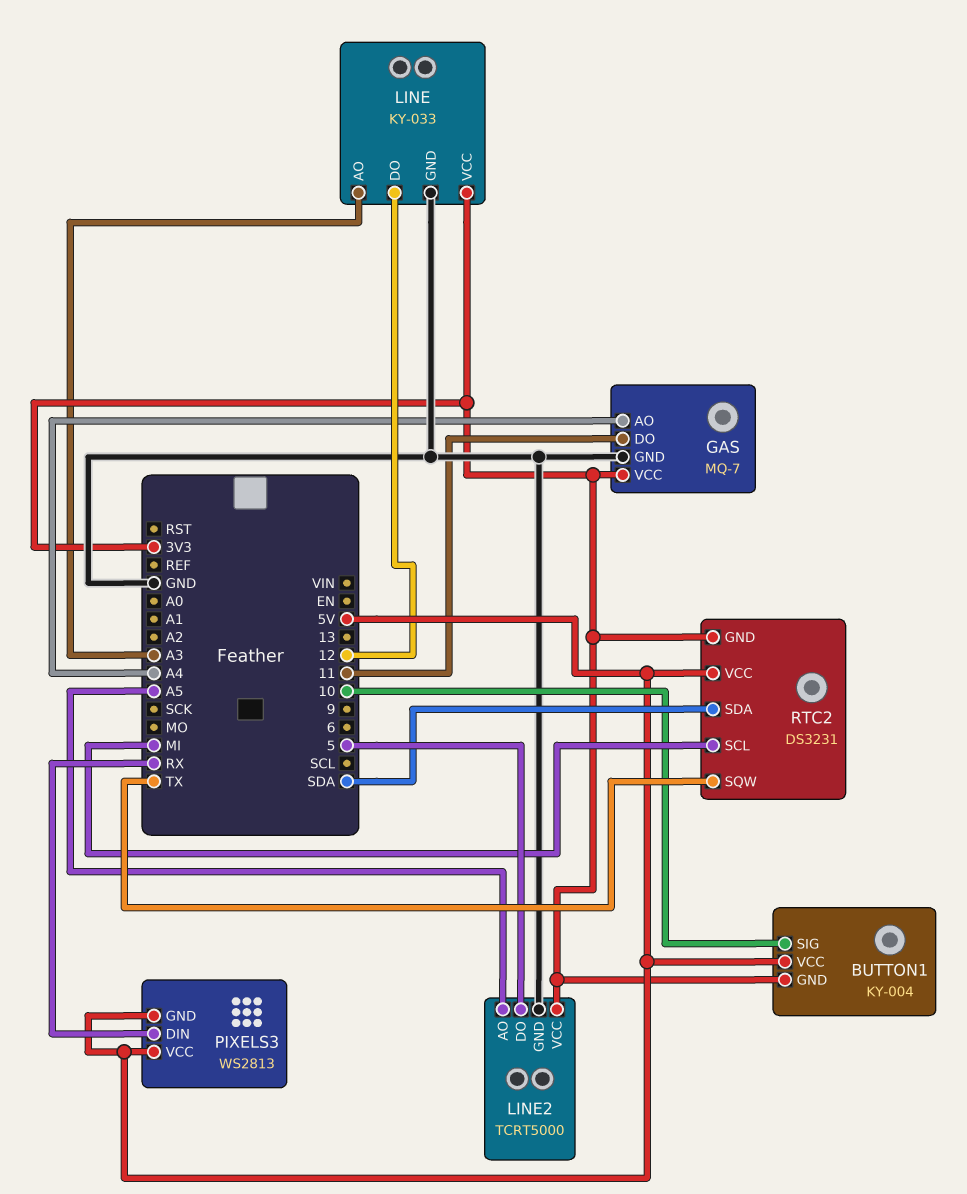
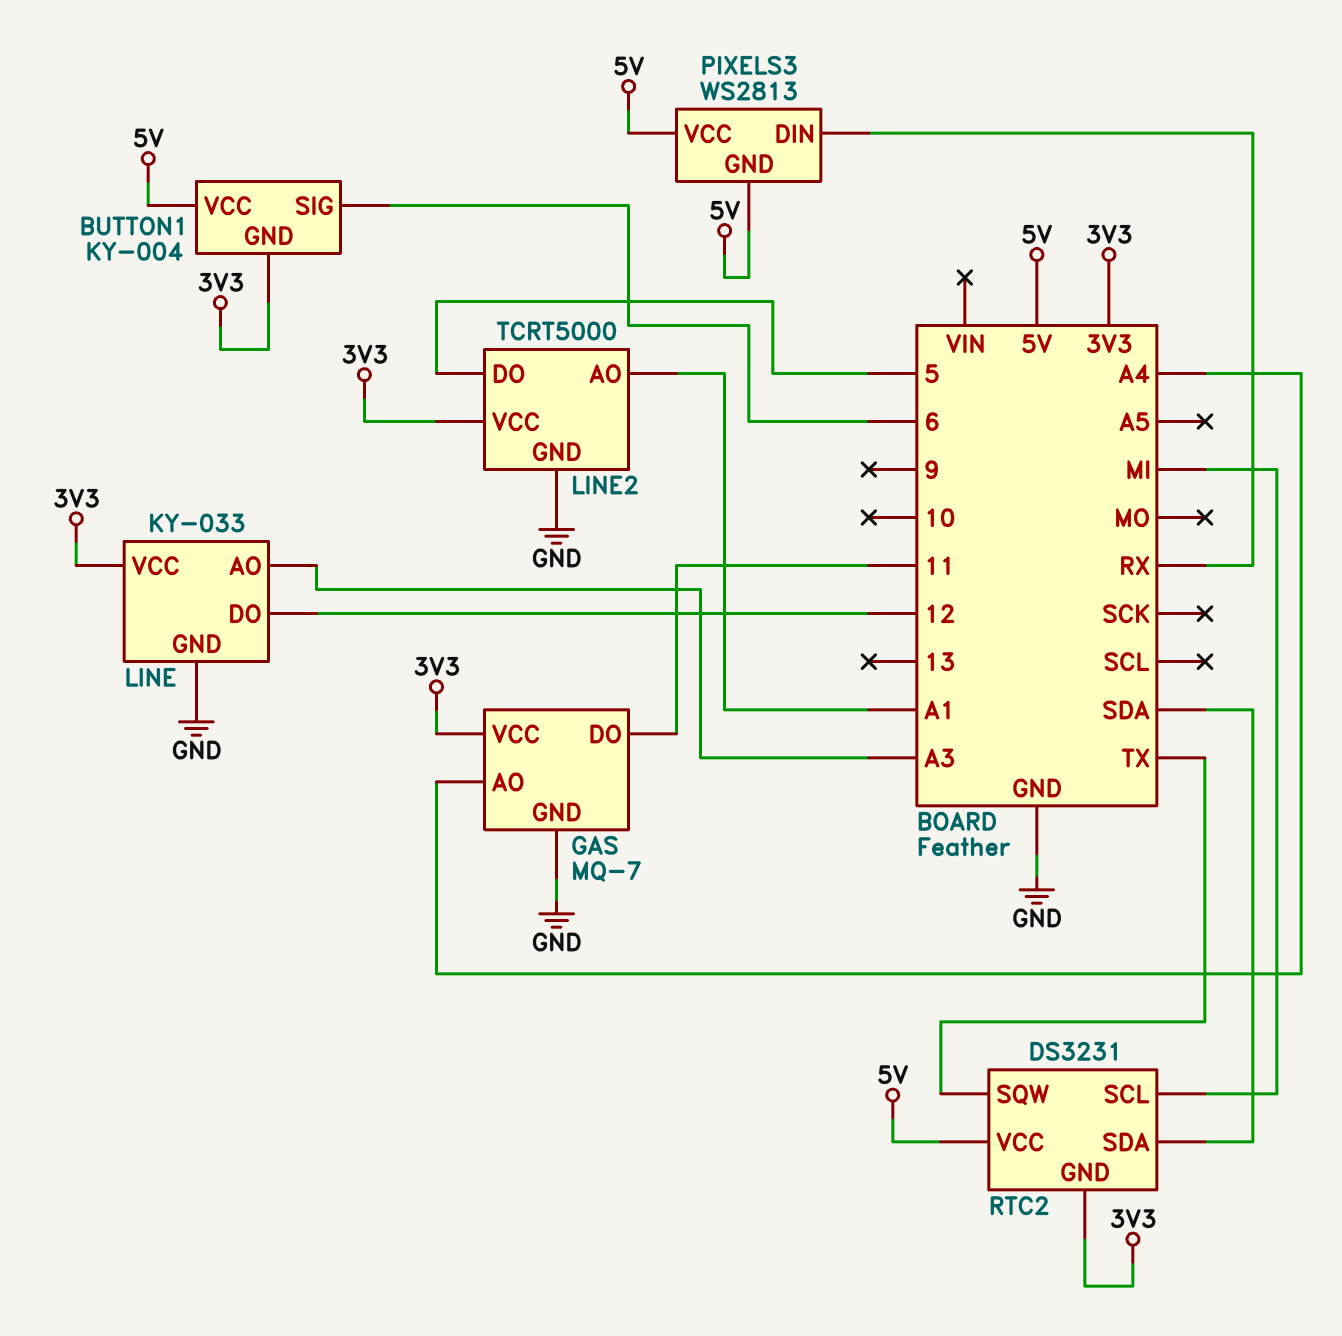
BUTTON1 pin SIG: 10 -> 6
LINE2 pin AO: A5 -> A1

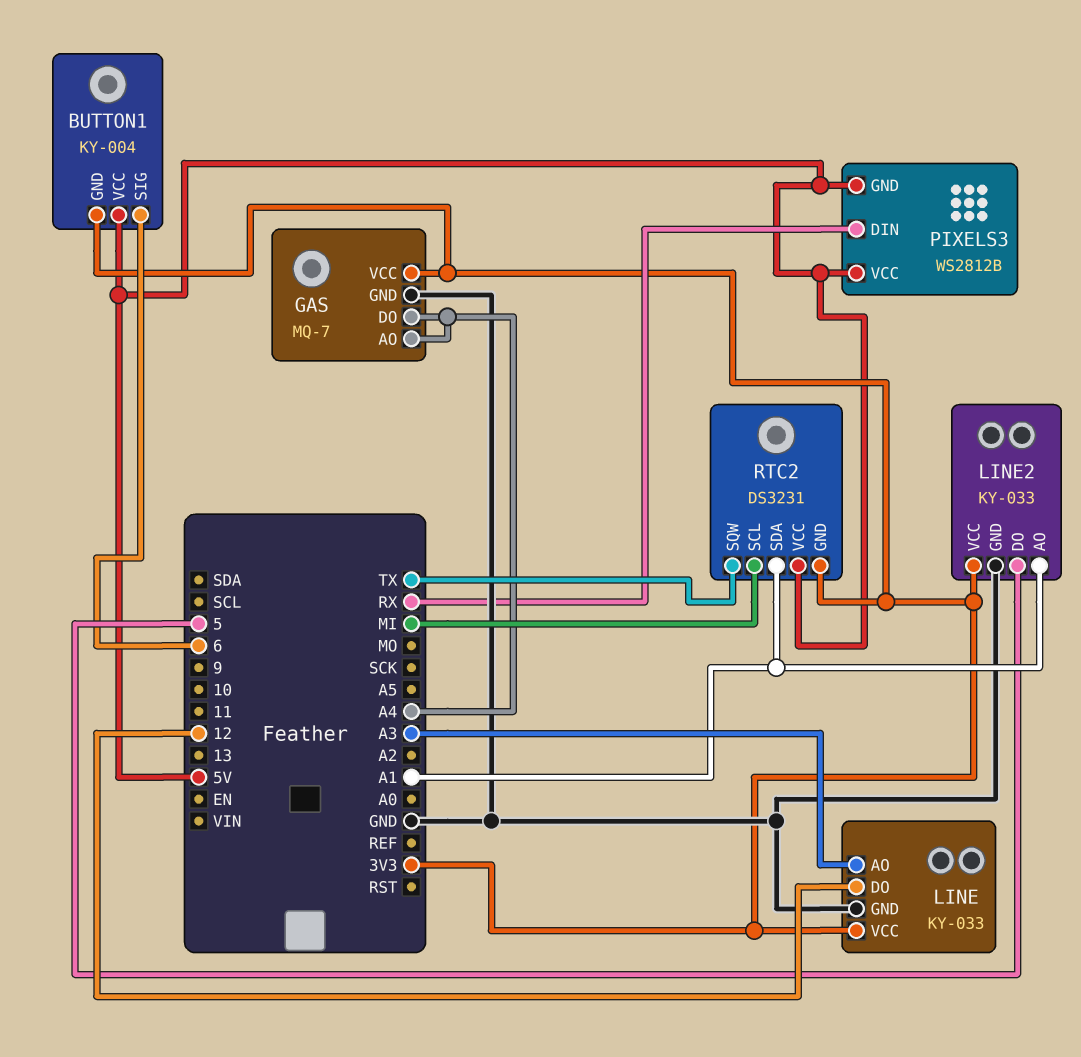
GAS pin DO: 11 -> A4
LINE2: TCRT5000 -> KY-033
PIXELS3: WS2813 -> WS2812B
RTC2 pin SDA: SDA -> A1

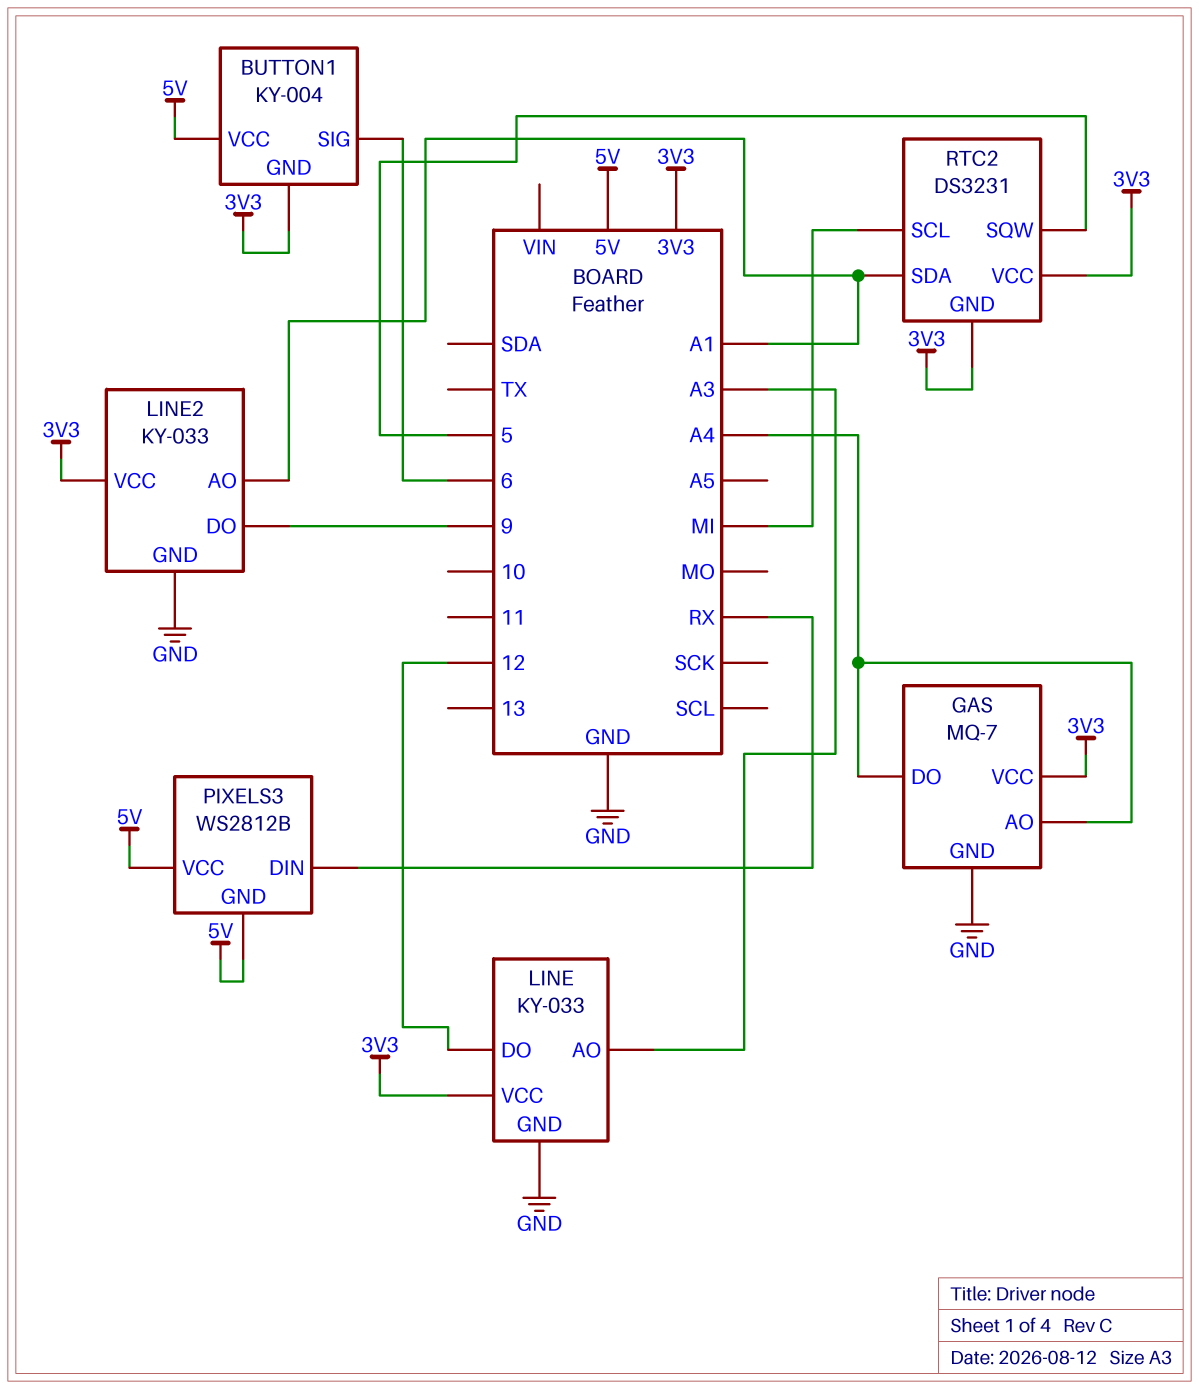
LINE2 pin DO: 5 -> 9
RTC2 pin SQW: TX -> 5
RTC2 pin VCC: 5V -> 3V3

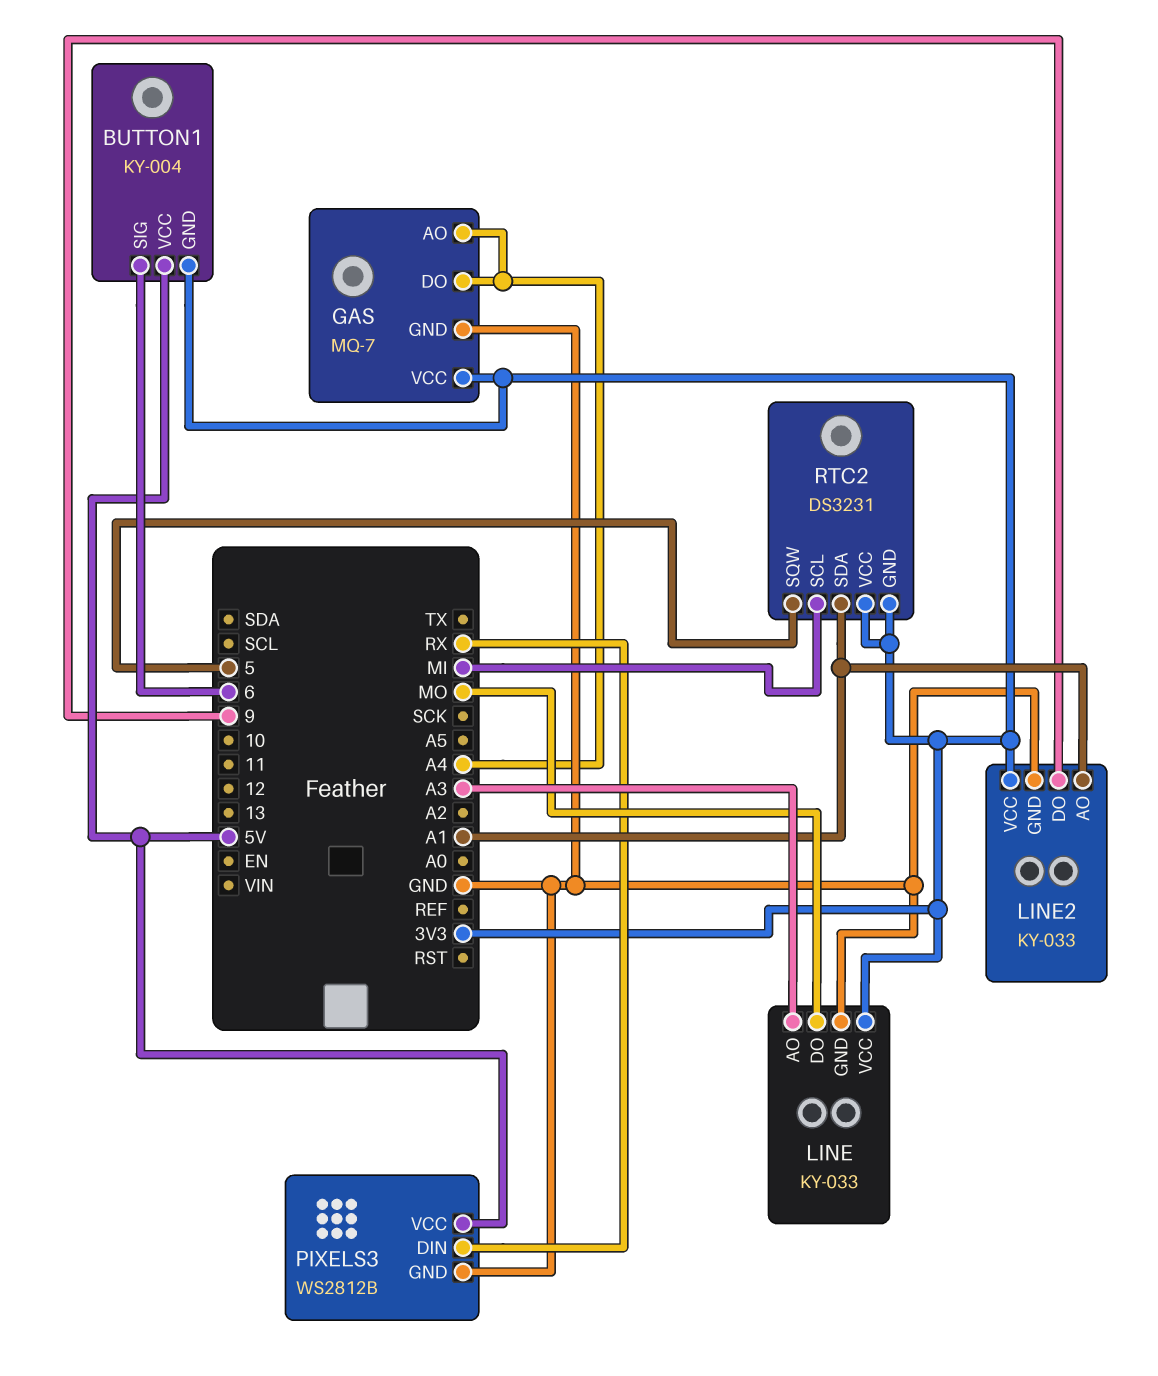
LINE pin DO: 12 -> MO
PIXELS3 pin GND: 5V -> GND

